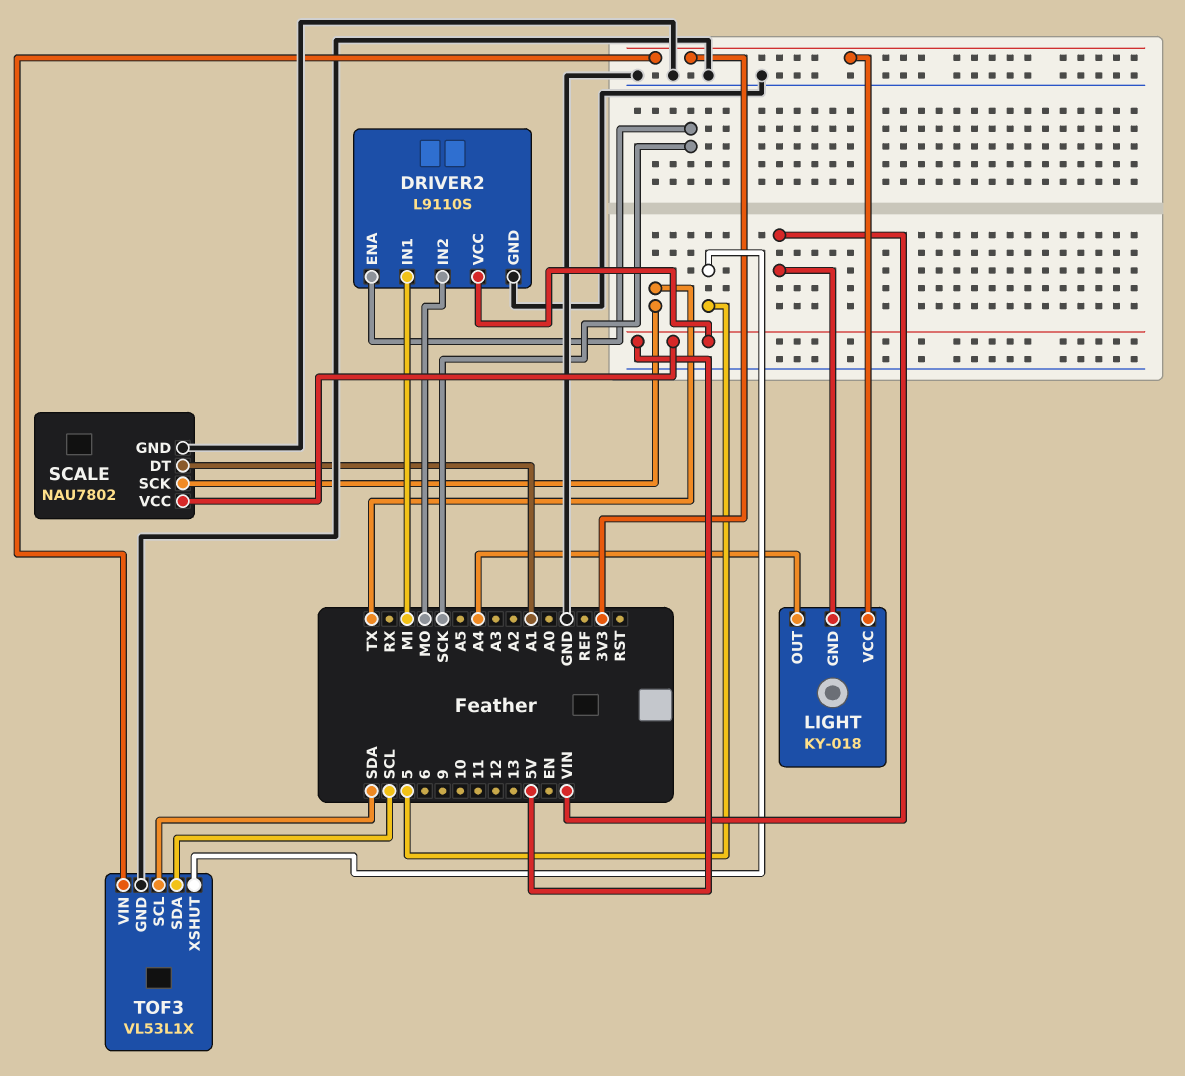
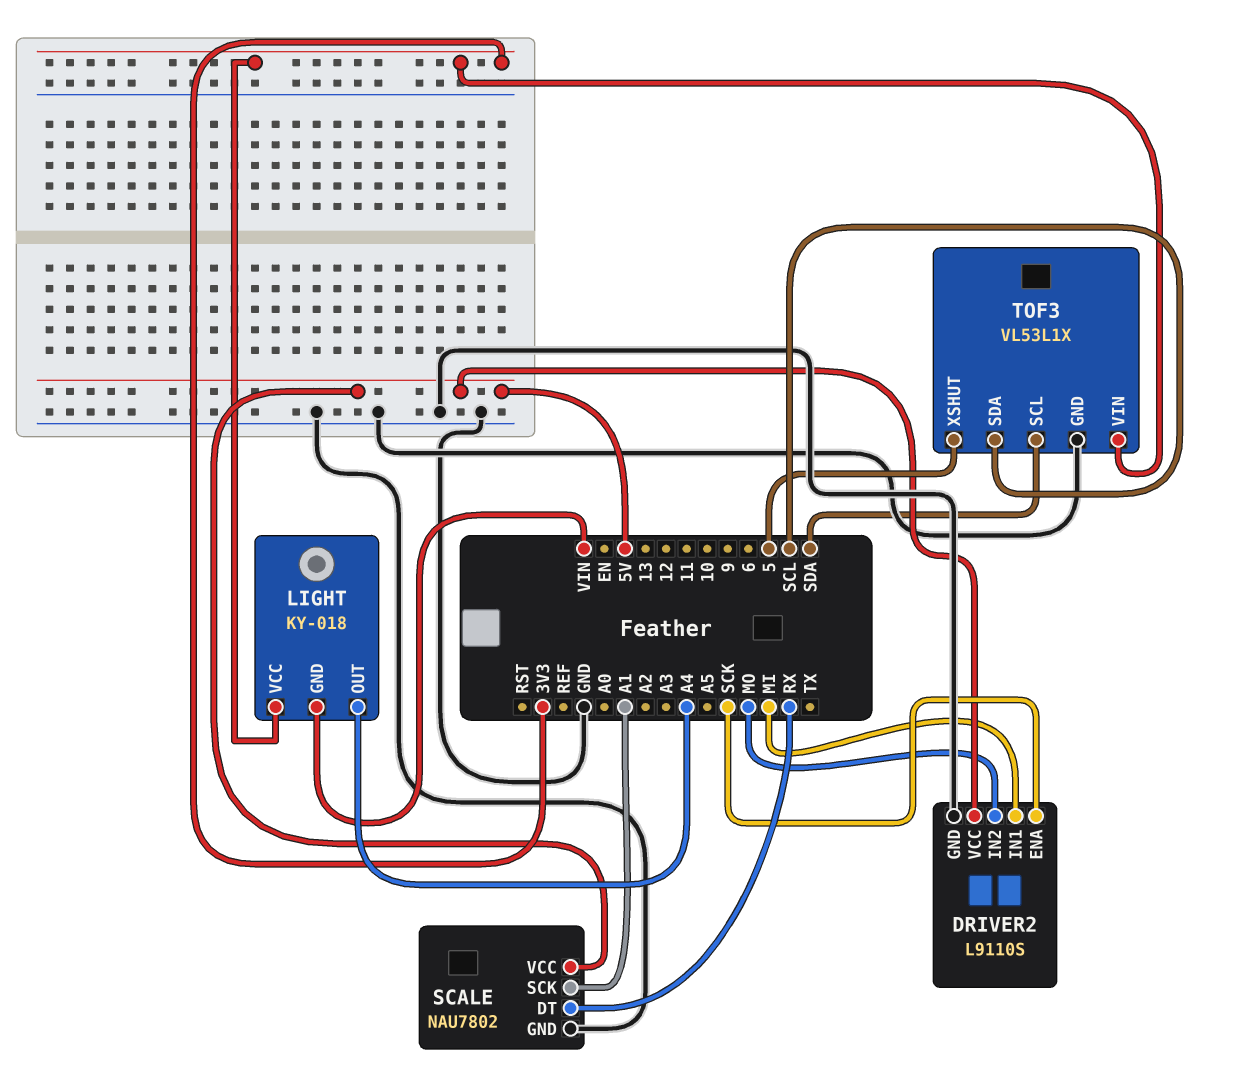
SCALE pin DT: A1 -> RX
SCALE pin SCK: TX -> A1

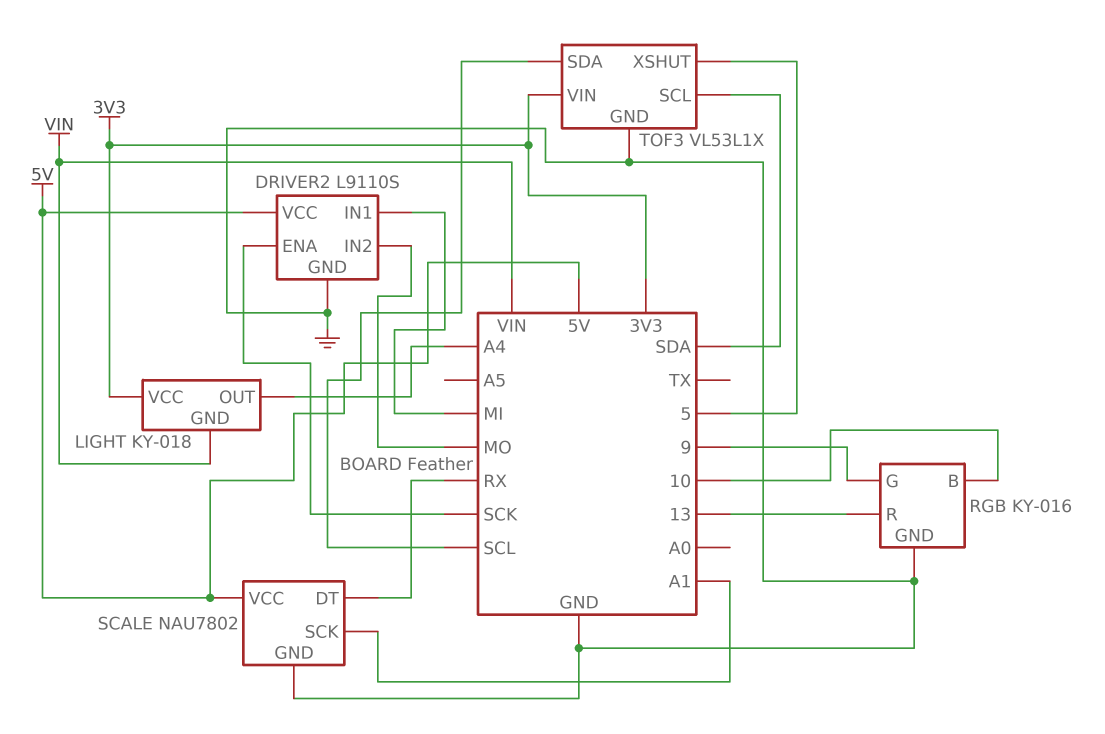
RGB: none -> KY-016
RGB pin B: none -> 10
RGB pin G: none -> 9
RGB pin GND: none -> GND
RGB pin R: none -> 13

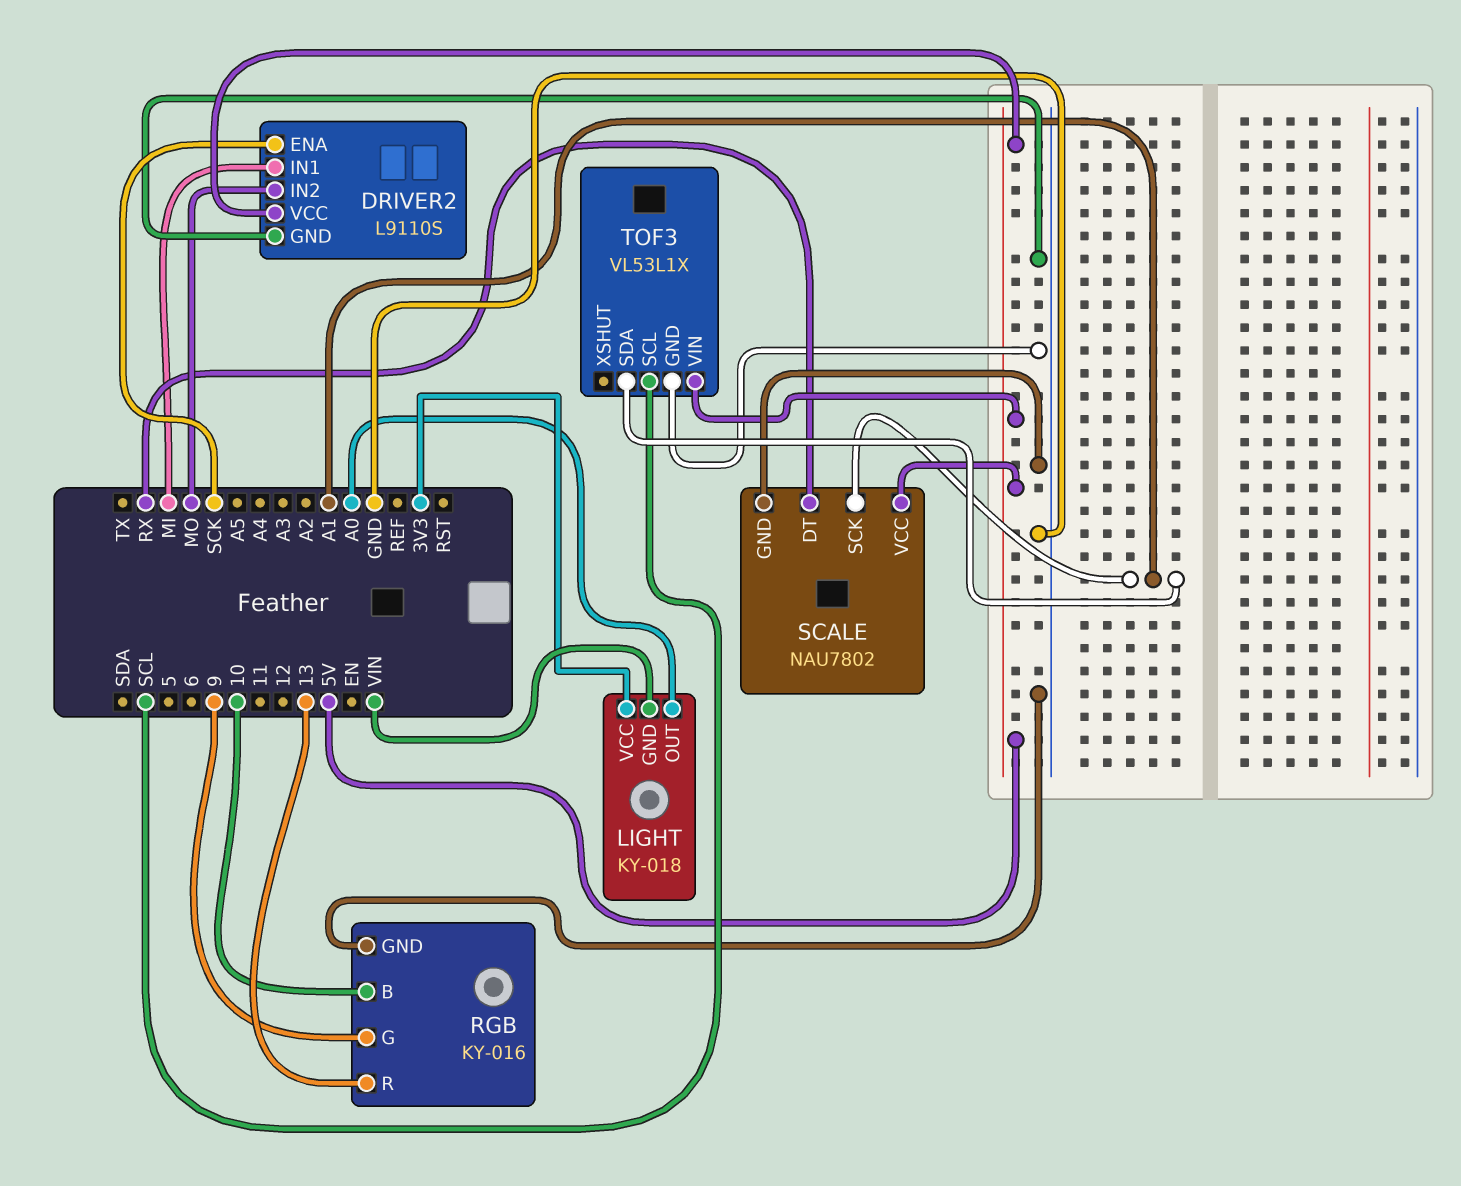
LIGHT pin OUT: A4 -> A0
TOF3 pin SCL: SDA -> SCL
TOF3 pin SDA: SCL -> A1
TOF3 pin VIN: 3V3 -> 5V
TOF3 pin XSHUT: 5 -> none

